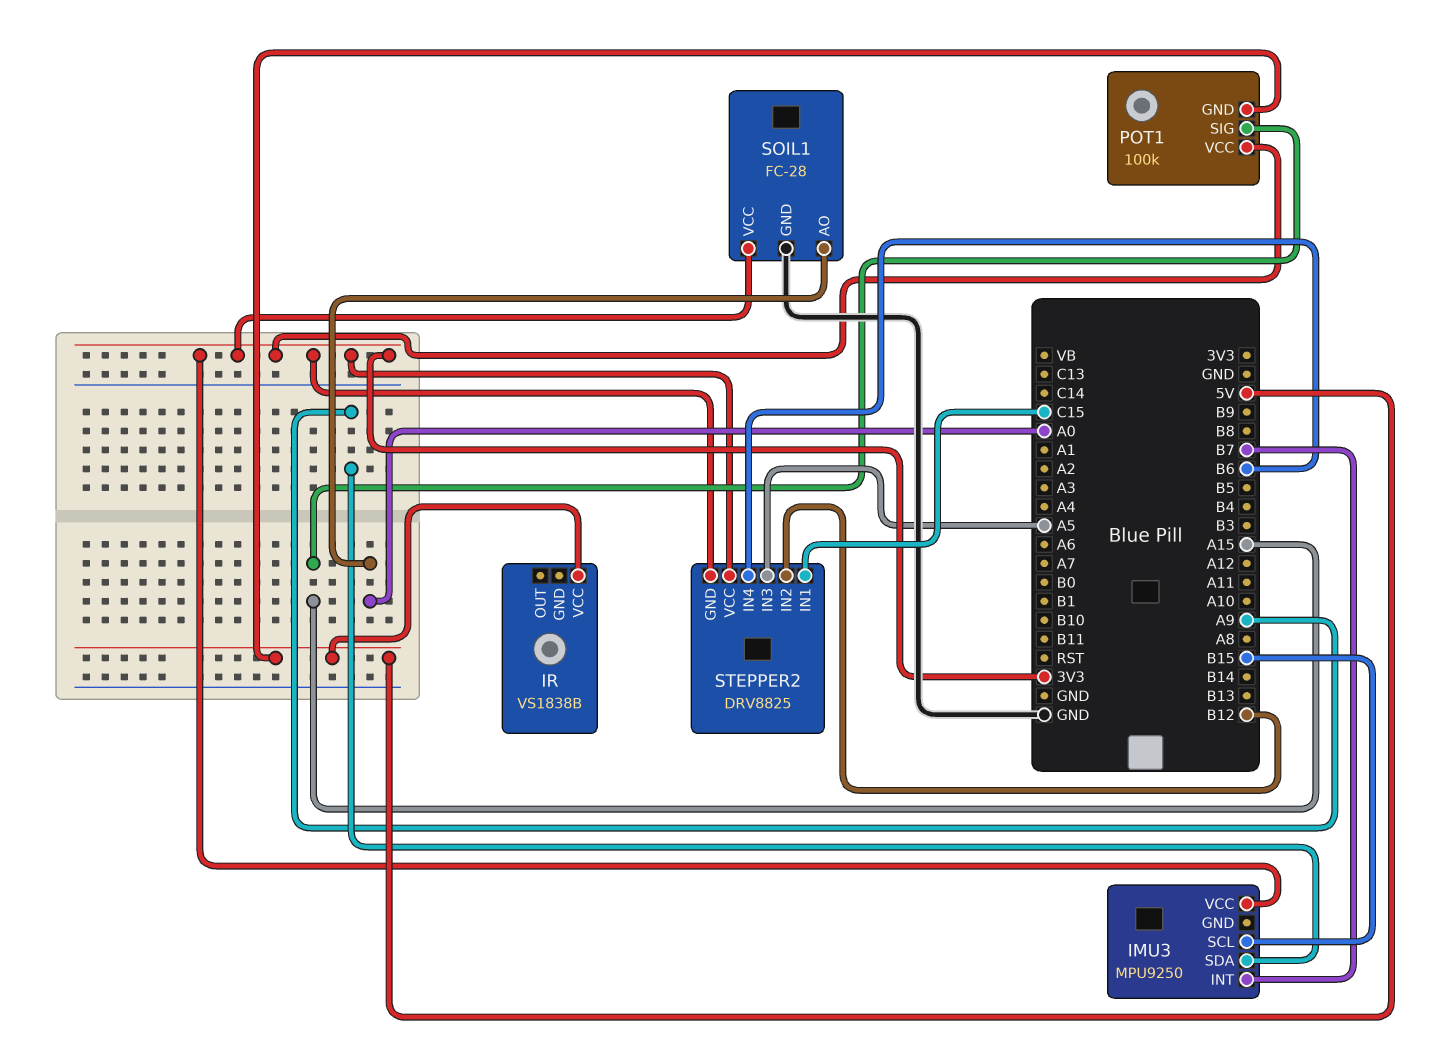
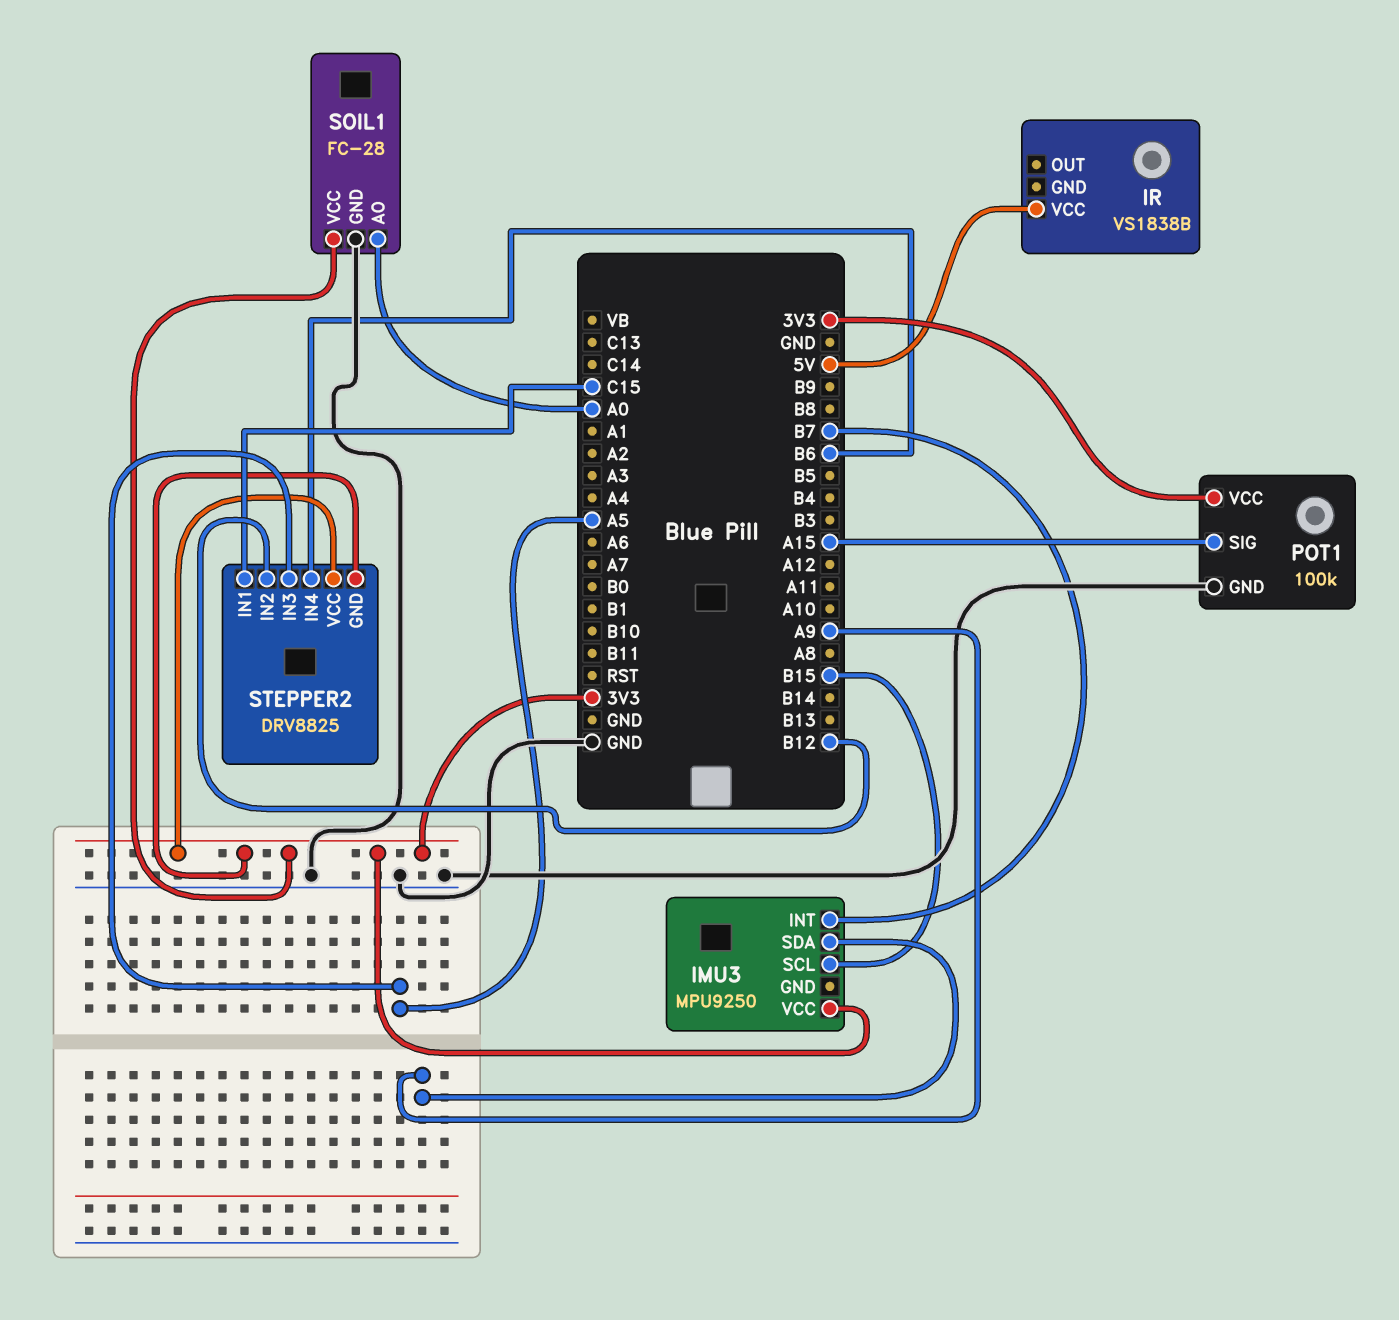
POT1 pin GND: 5V -> GND

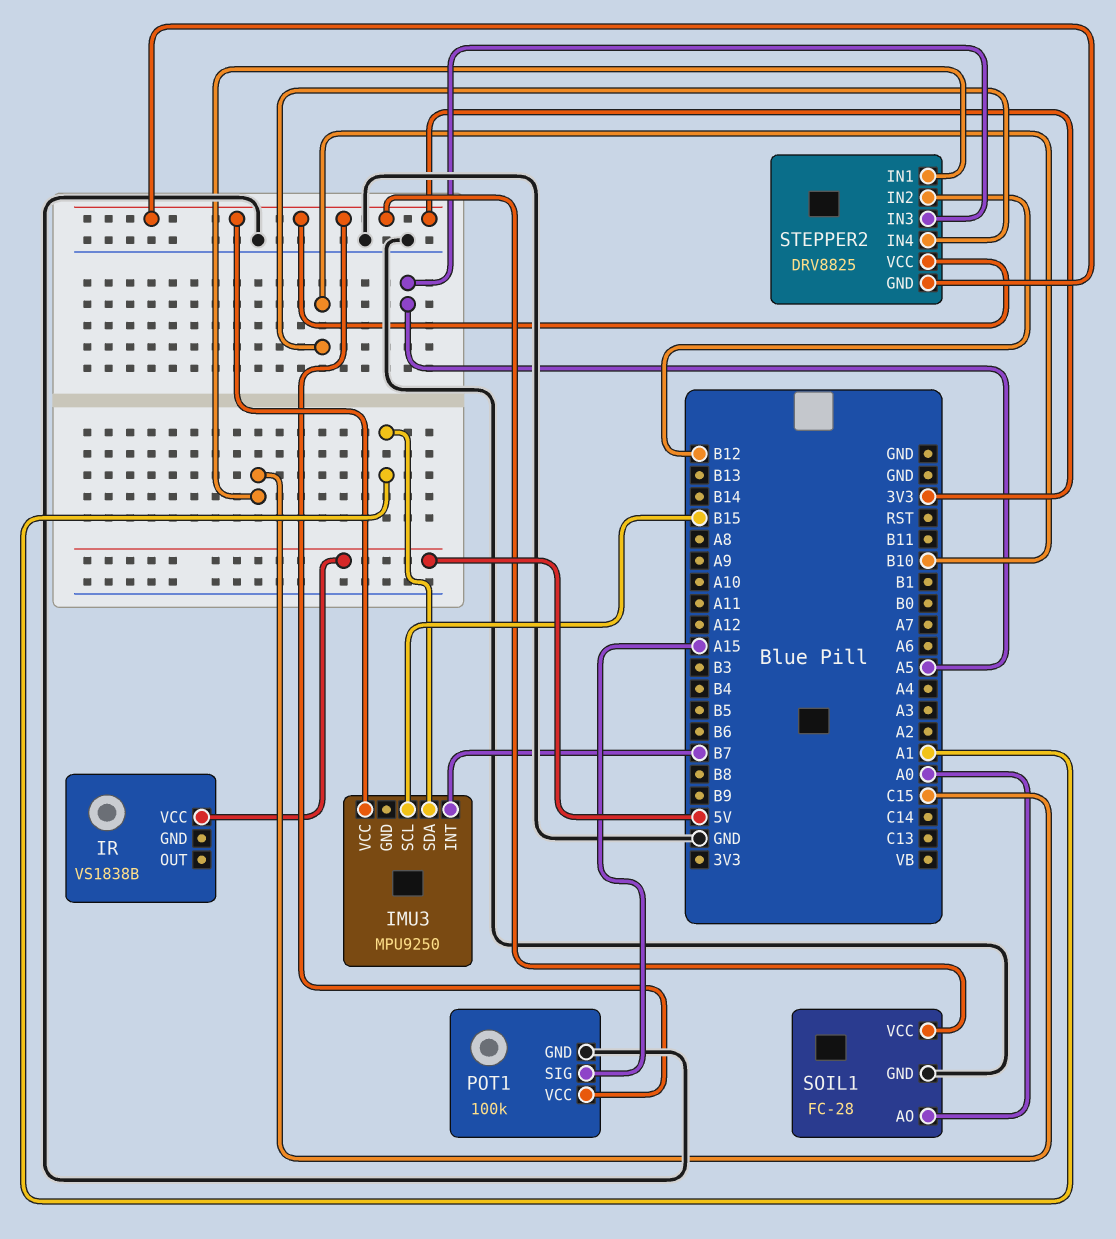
IMU3 pin SDA: A9 -> A1
STEPPER2 pin IN4: B6 -> B10

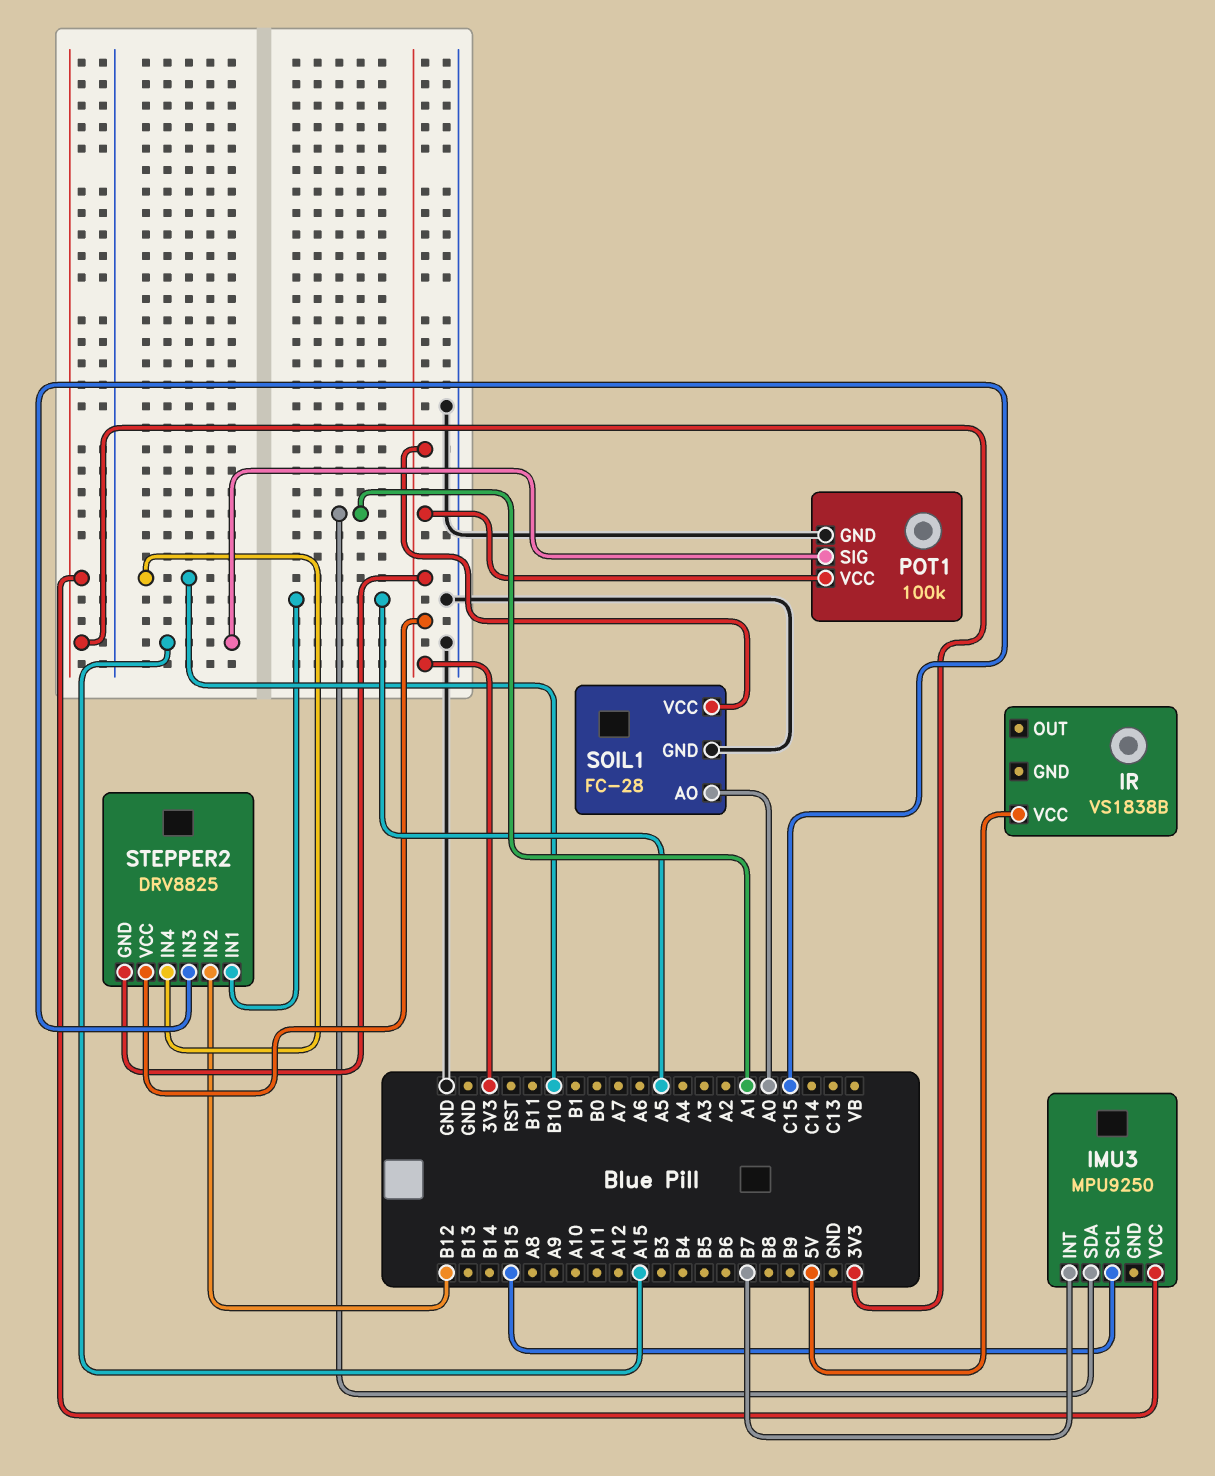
STEPPER2 pin IN1: C15 -> A5
STEPPER2 pin IN3: A5 -> C15

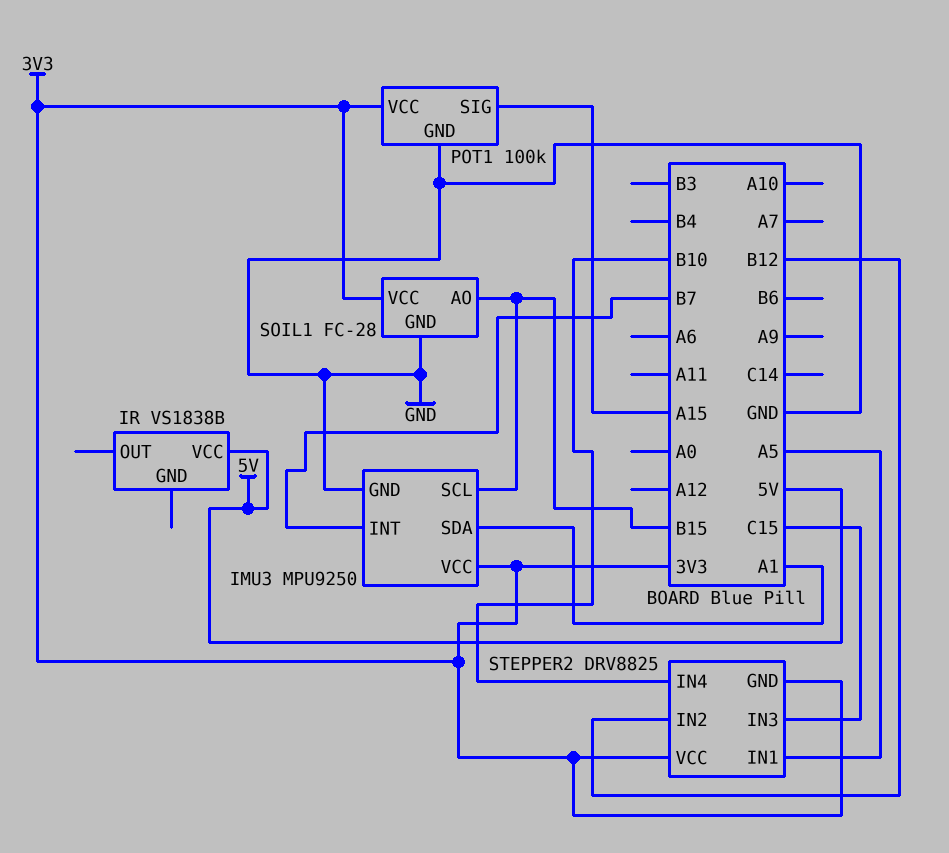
IMU3 pin GND: none -> GND
SOIL1 pin AO: A0 -> B15

